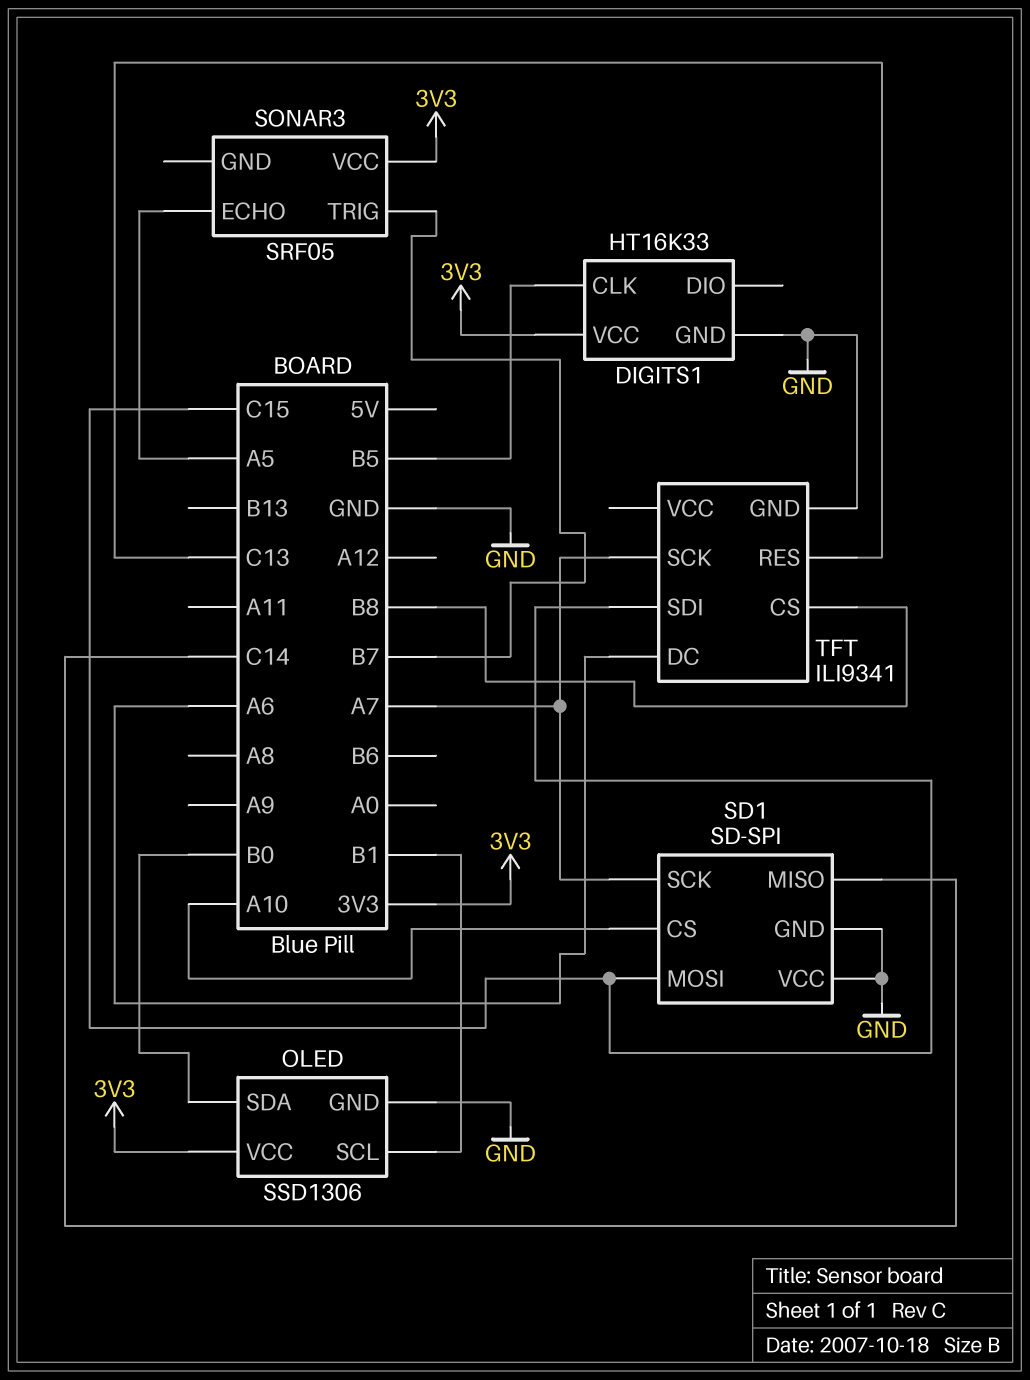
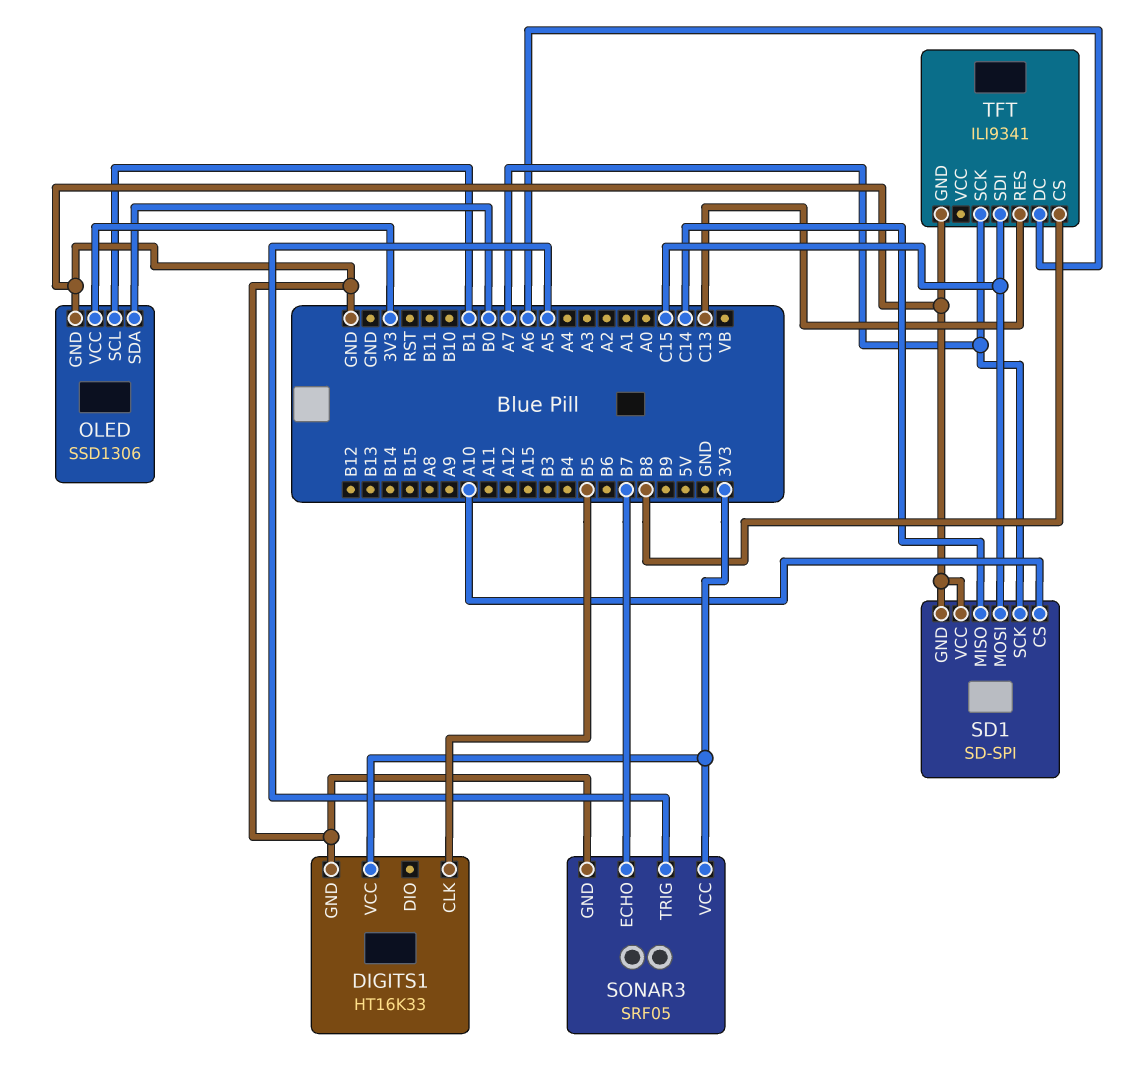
SONAR3 pin ECHO: A5 -> B7
SONAR3 pin GND: none -> GND
SONAR3 pin TRIG: B7 -> A5

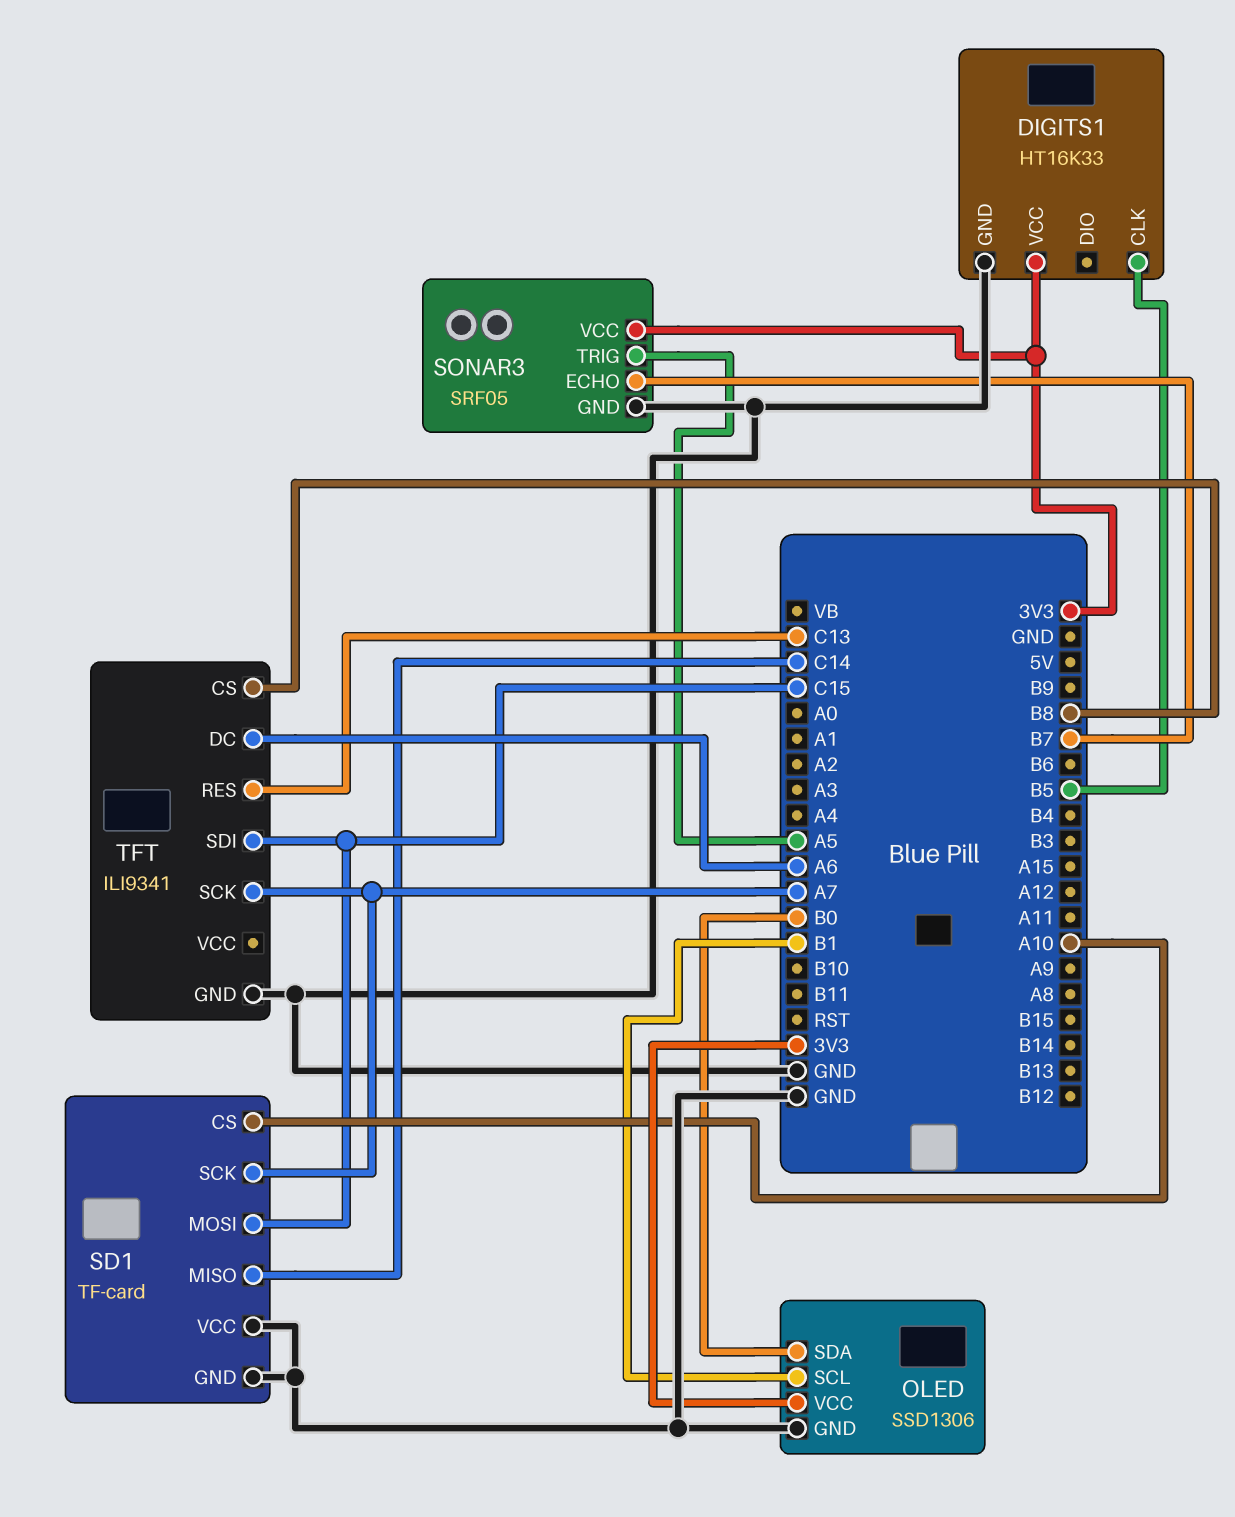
SD1: SD-SPI -> TF-card

